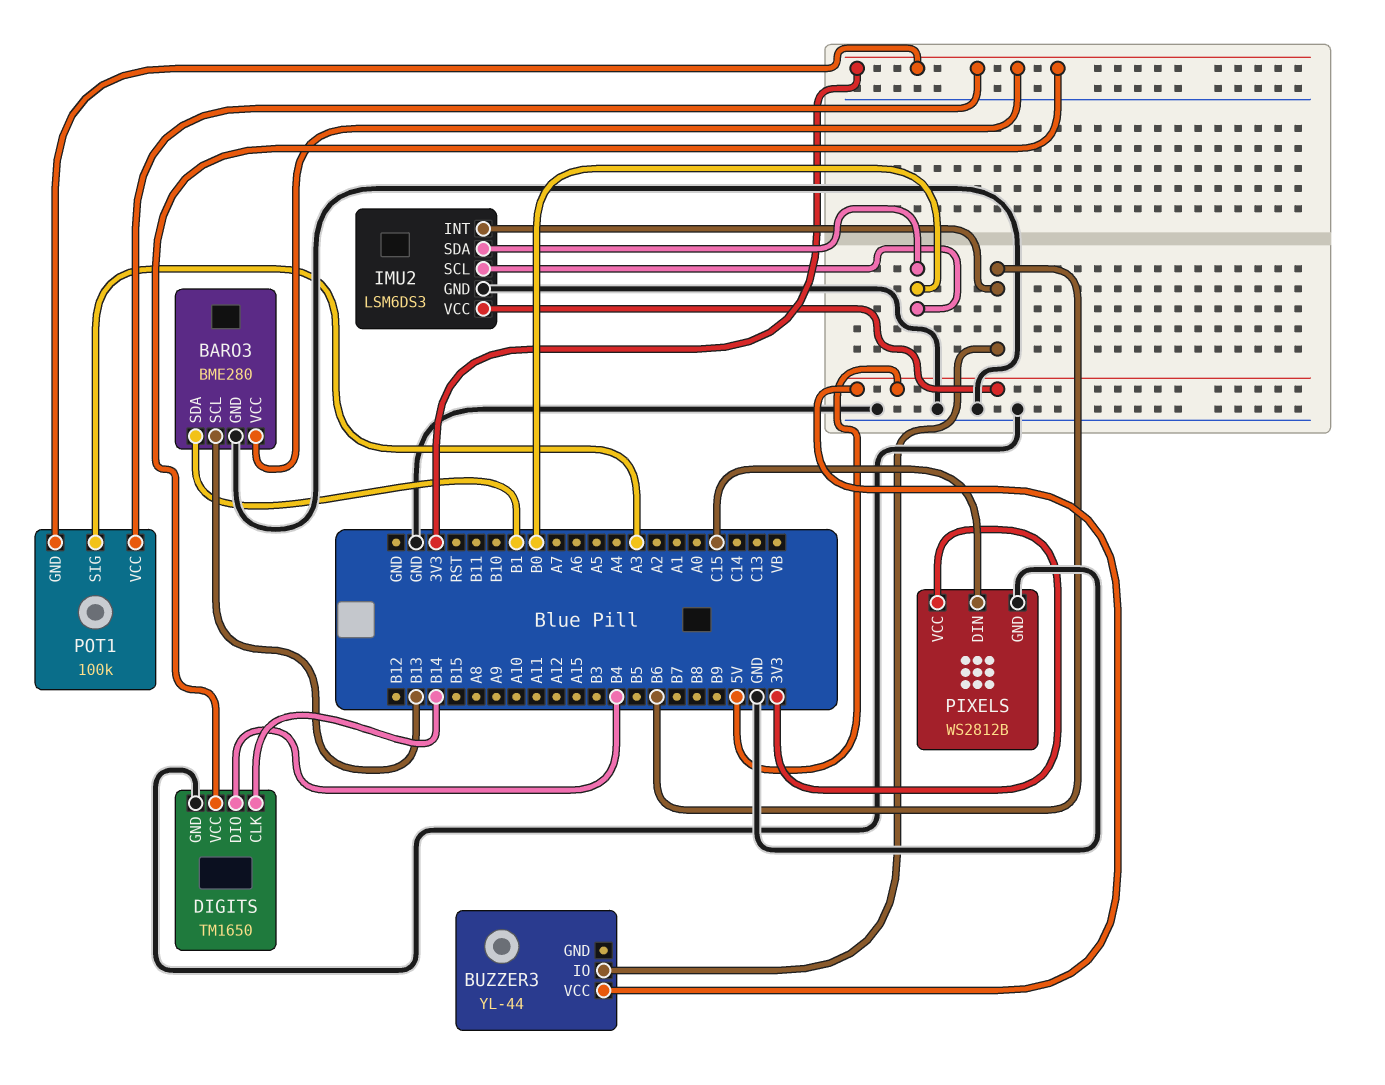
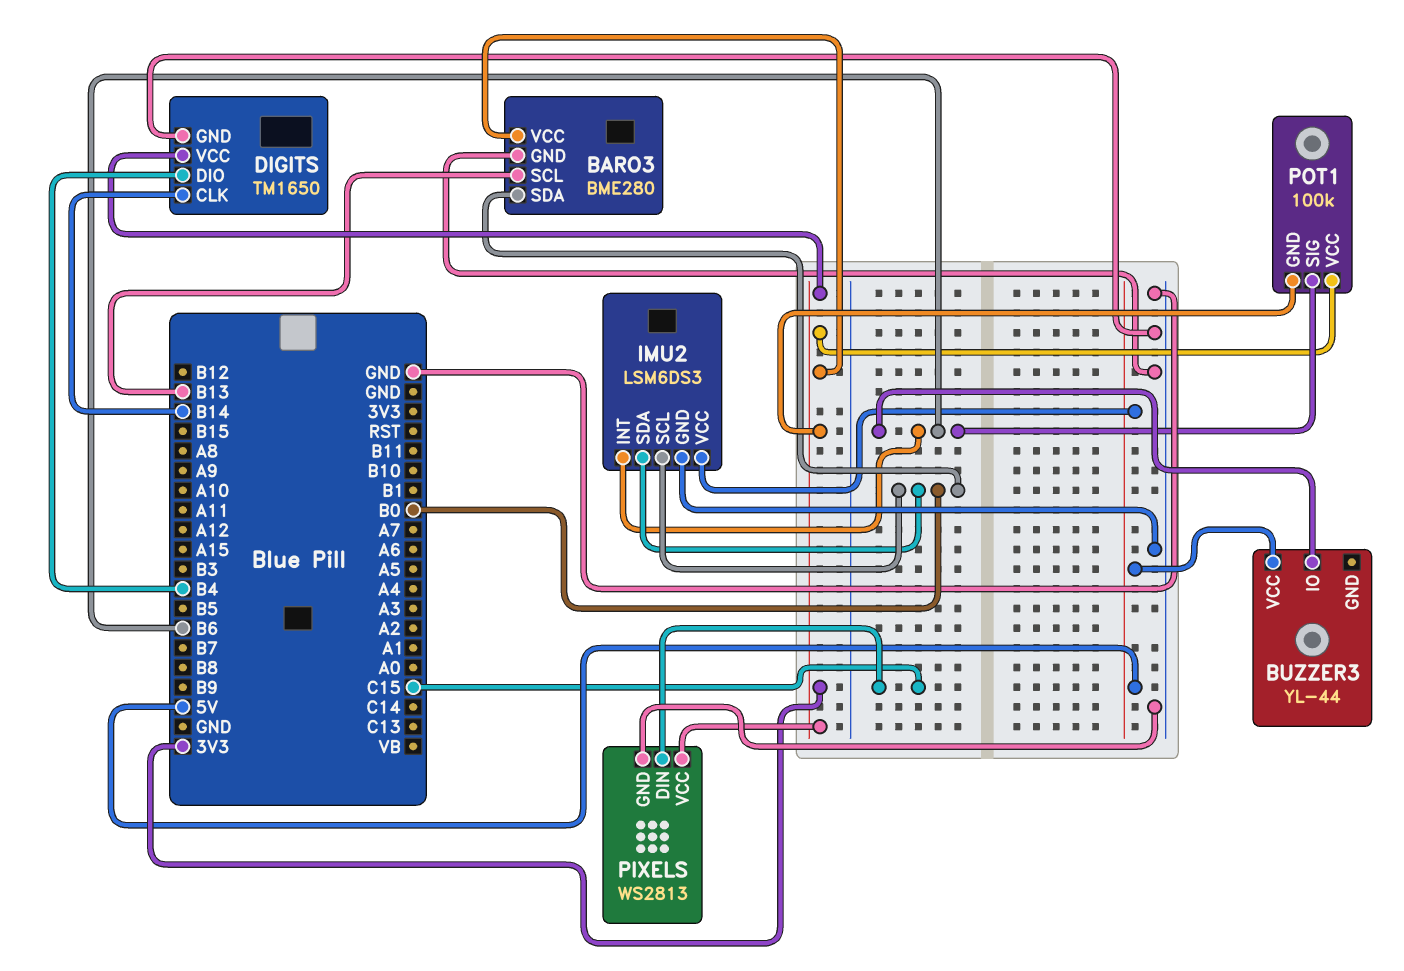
BARO3 pin SDA: B1 -> B0
PIXELS: WS2812B -> WS2813
POT1 pin SIG: A3 -> B6

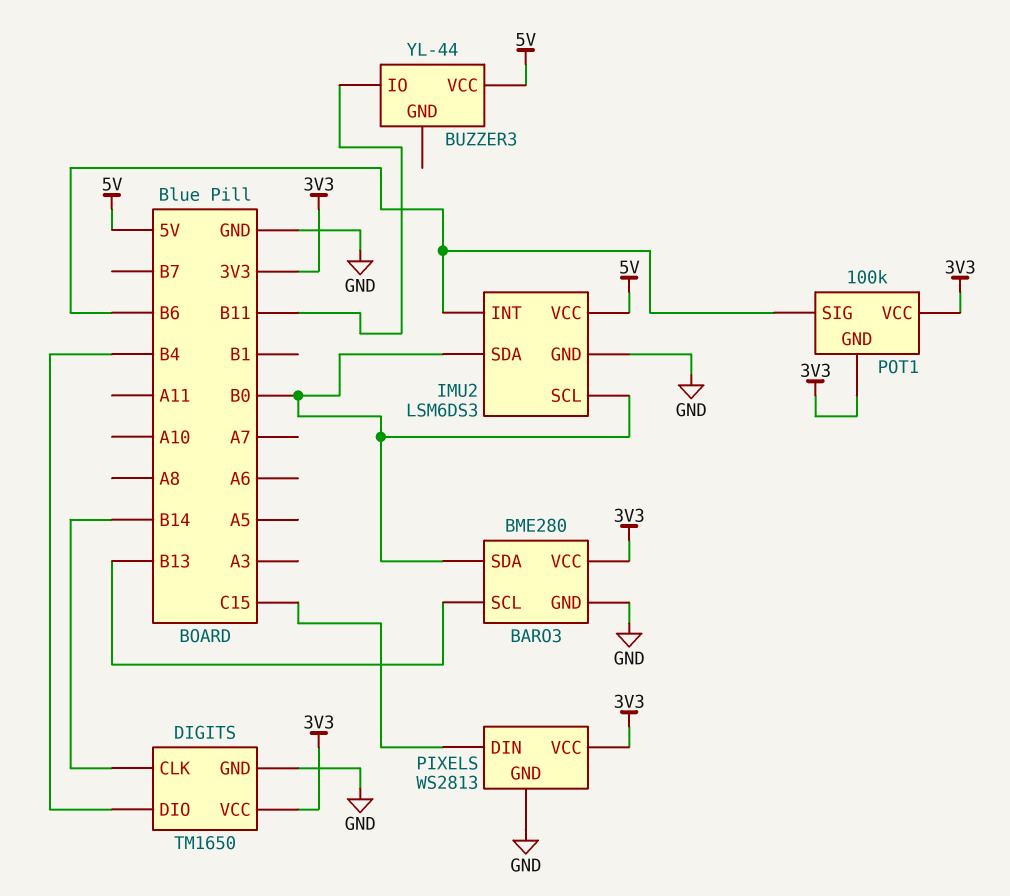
BUZZER3 pin IO: B6 -> B11

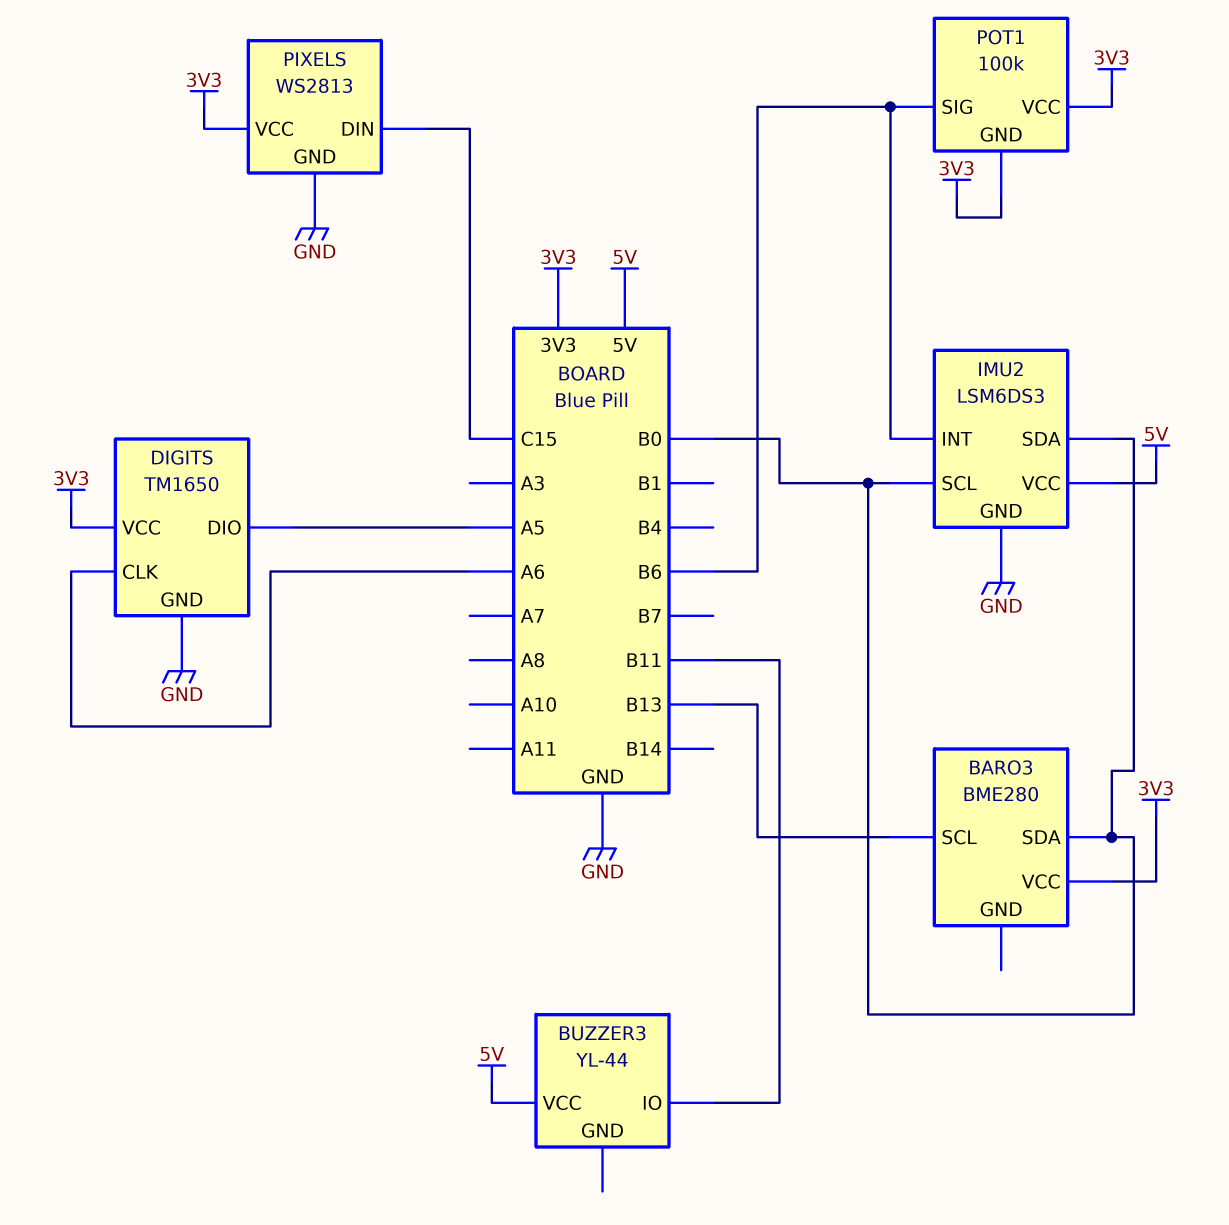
BARO3 pin GND: GND -> none
DIGITS pin CLK: B14 -> A6
DIGITS pin DIO: B4 -> A5

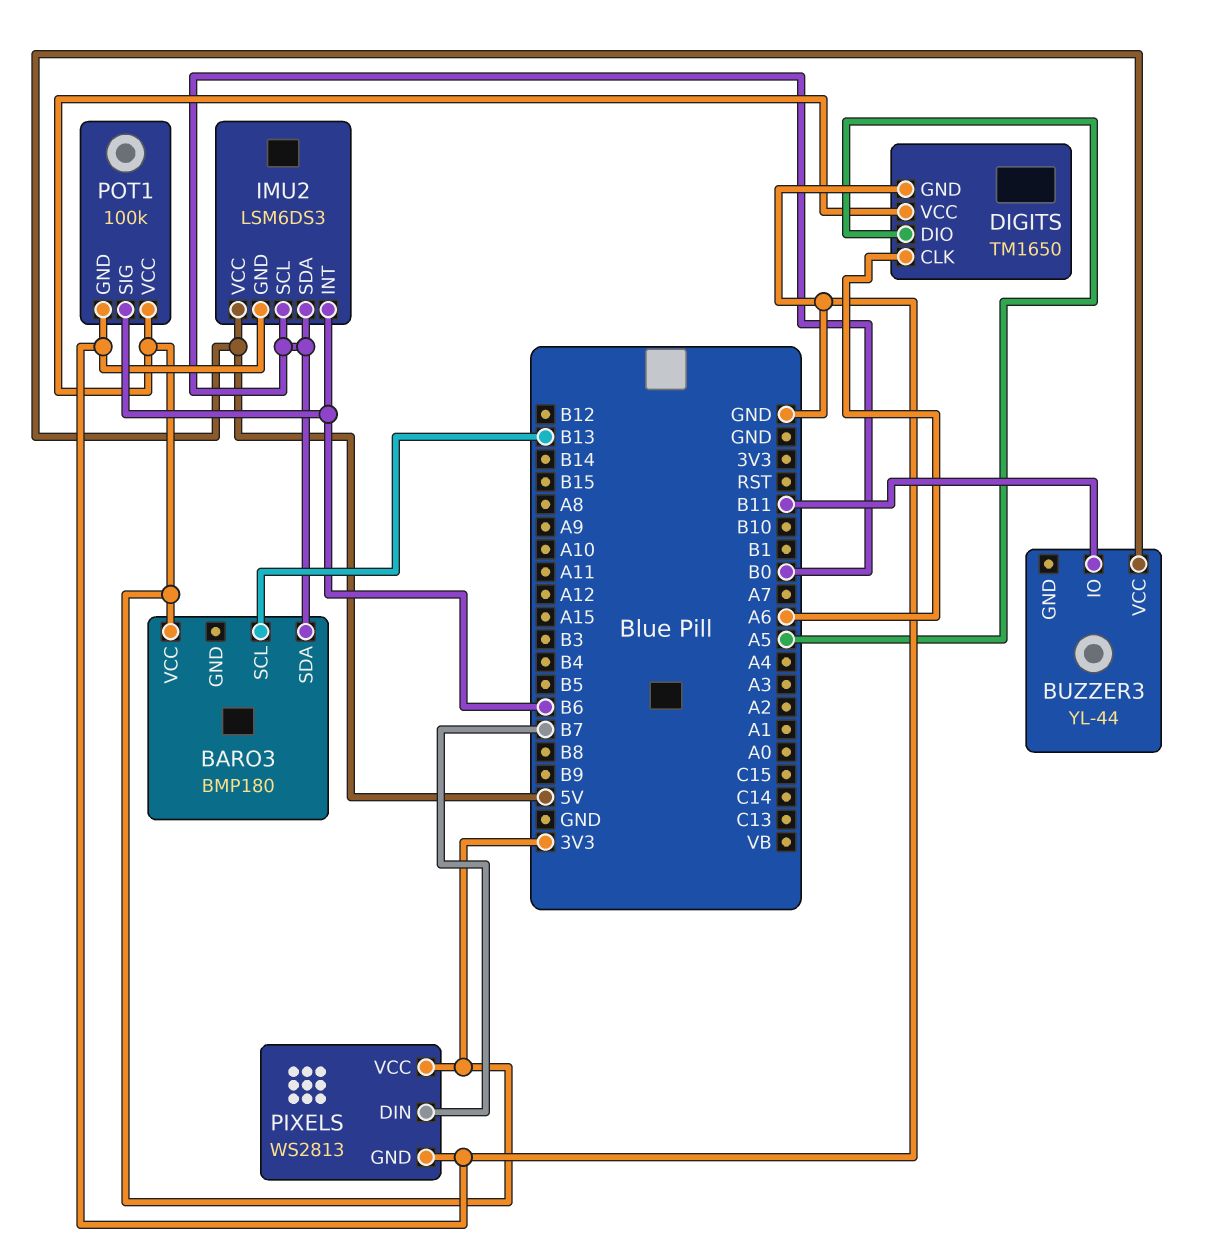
BARO3: BME280 -> BMP180
PIXELS pin DIN: C15 -> B7
POT1 pin GND: 3V3 -> GND

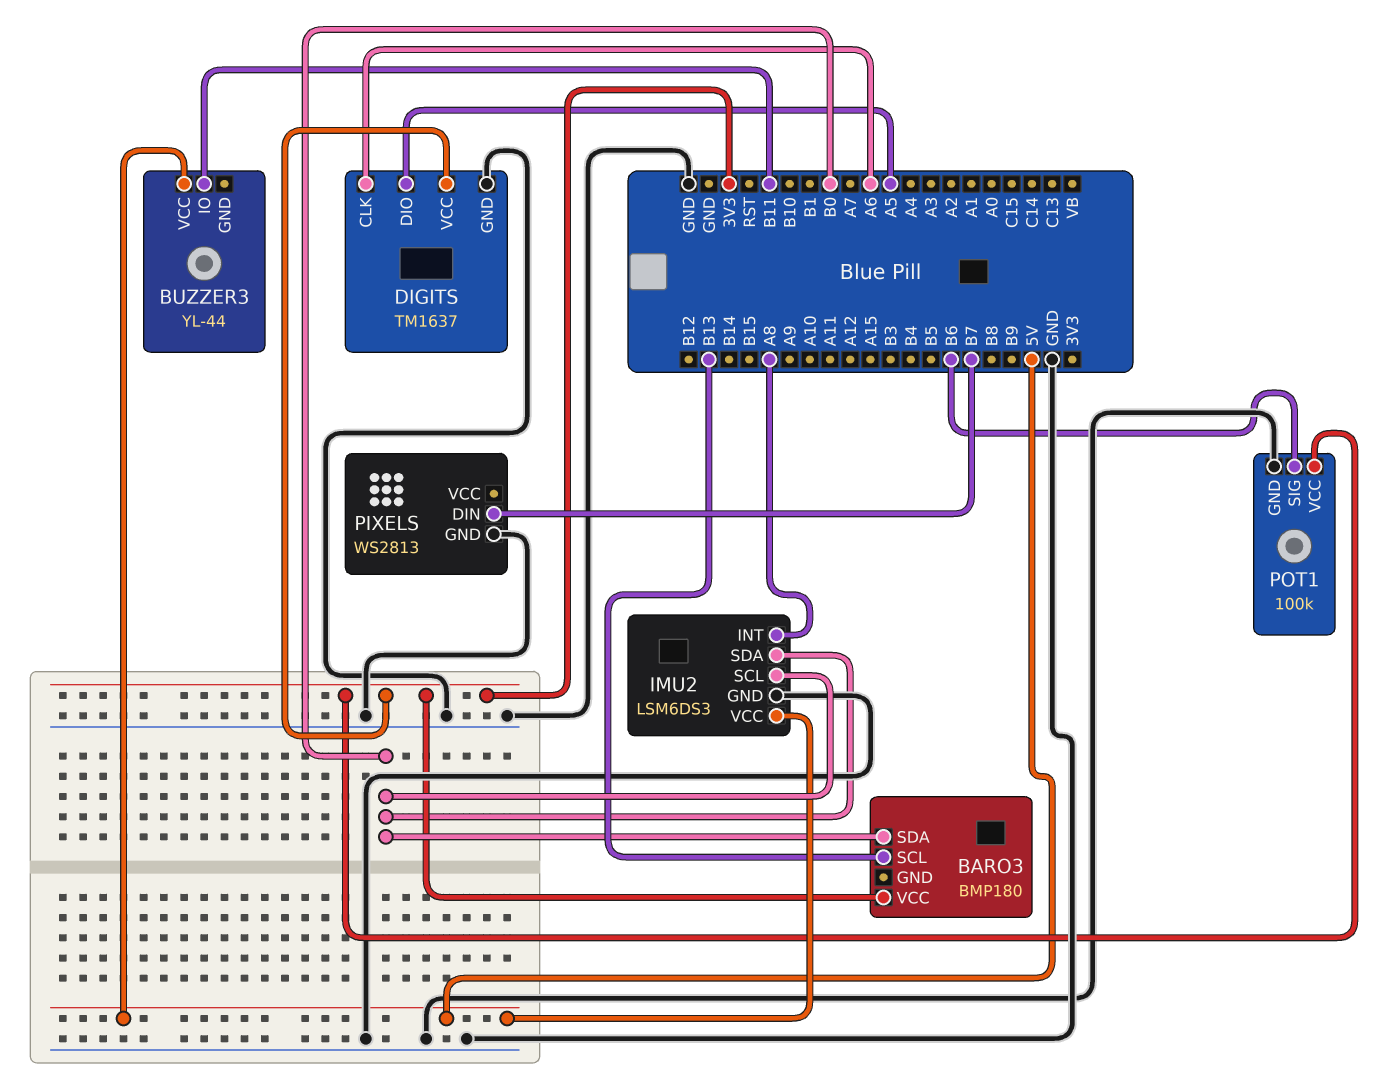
DIGITS: TM1650 -> TM1637
IMU2 pin INT: B6 -> A8
PIXELS pin VCC: 3V3 -> none

